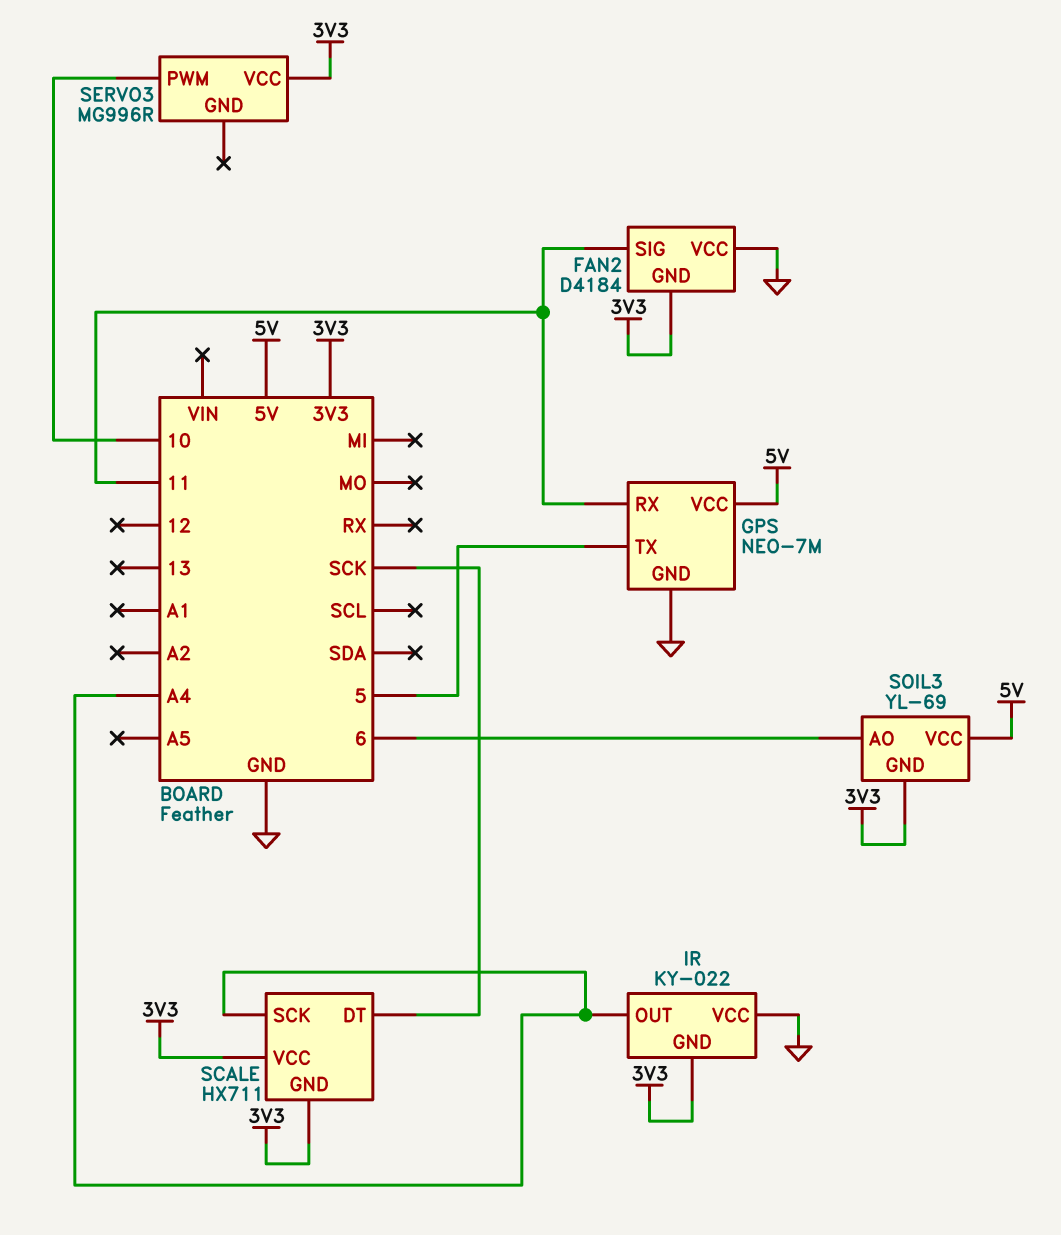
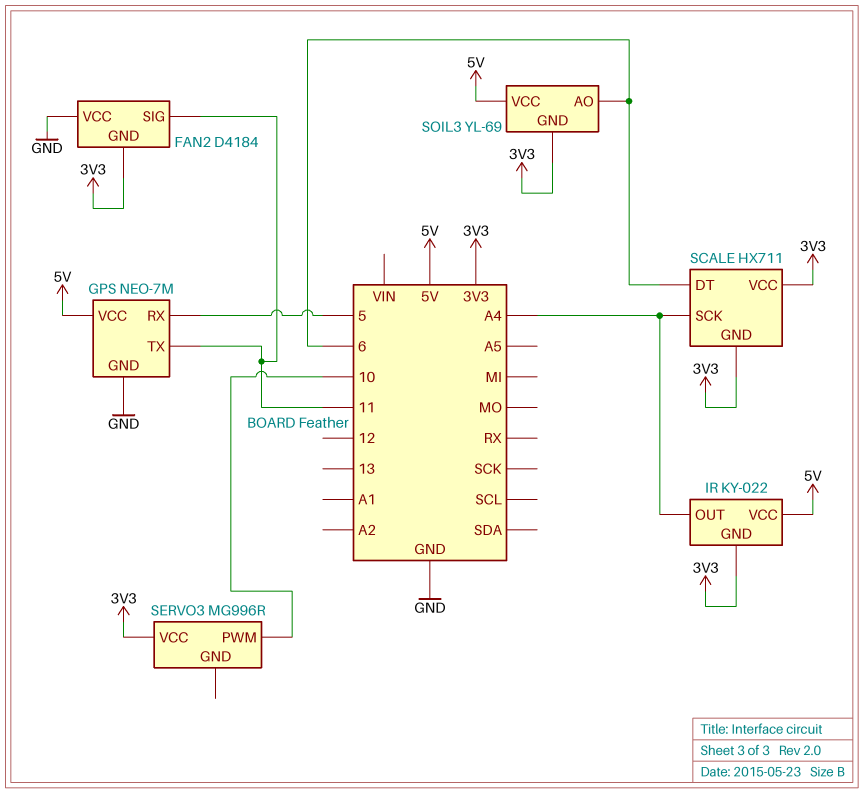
GPS pin RX: 11 -> 5
GPS pin TX: 5 -> 11
IR pin VCC: GND -> 5V
SCALE pin DT: SCK -> 6

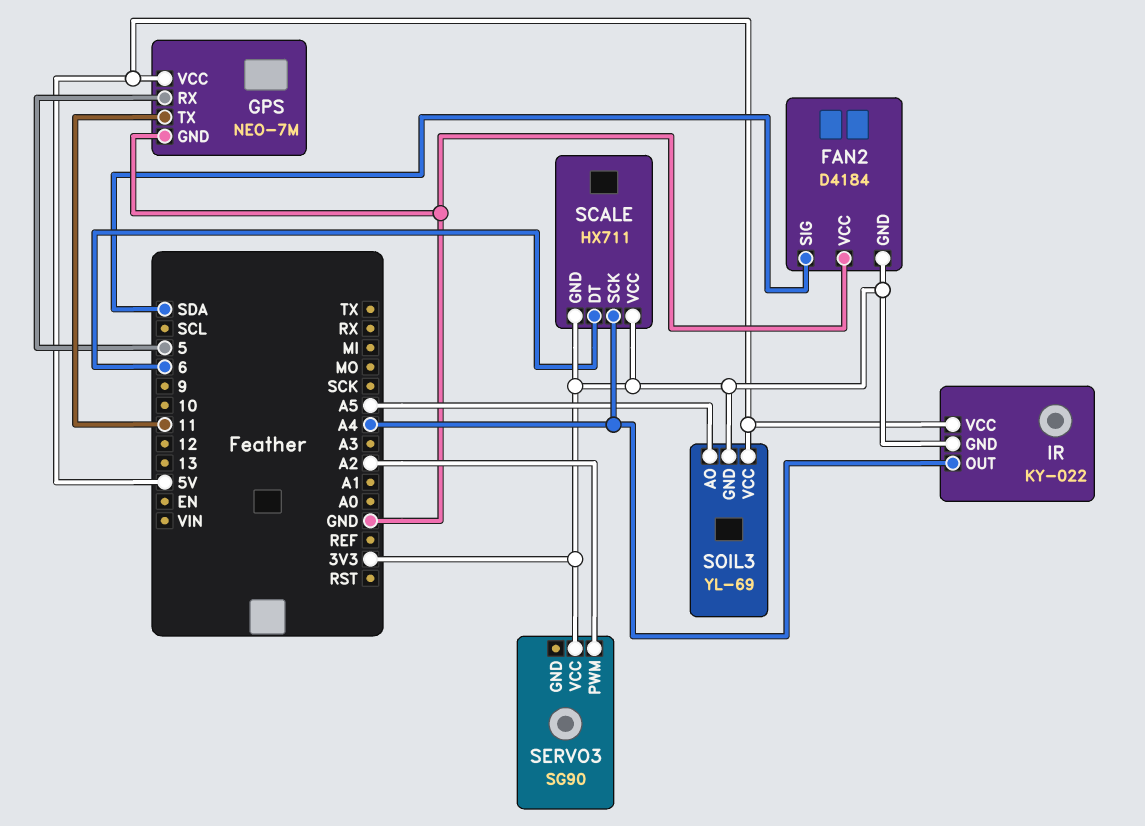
FAN2 pin SIG: 11 -> SDA
SERVO3: MG996R -> SG90
SERVO3 pin PWM: 10 -> A2
SOIL3 pin AO: 6 -> A5

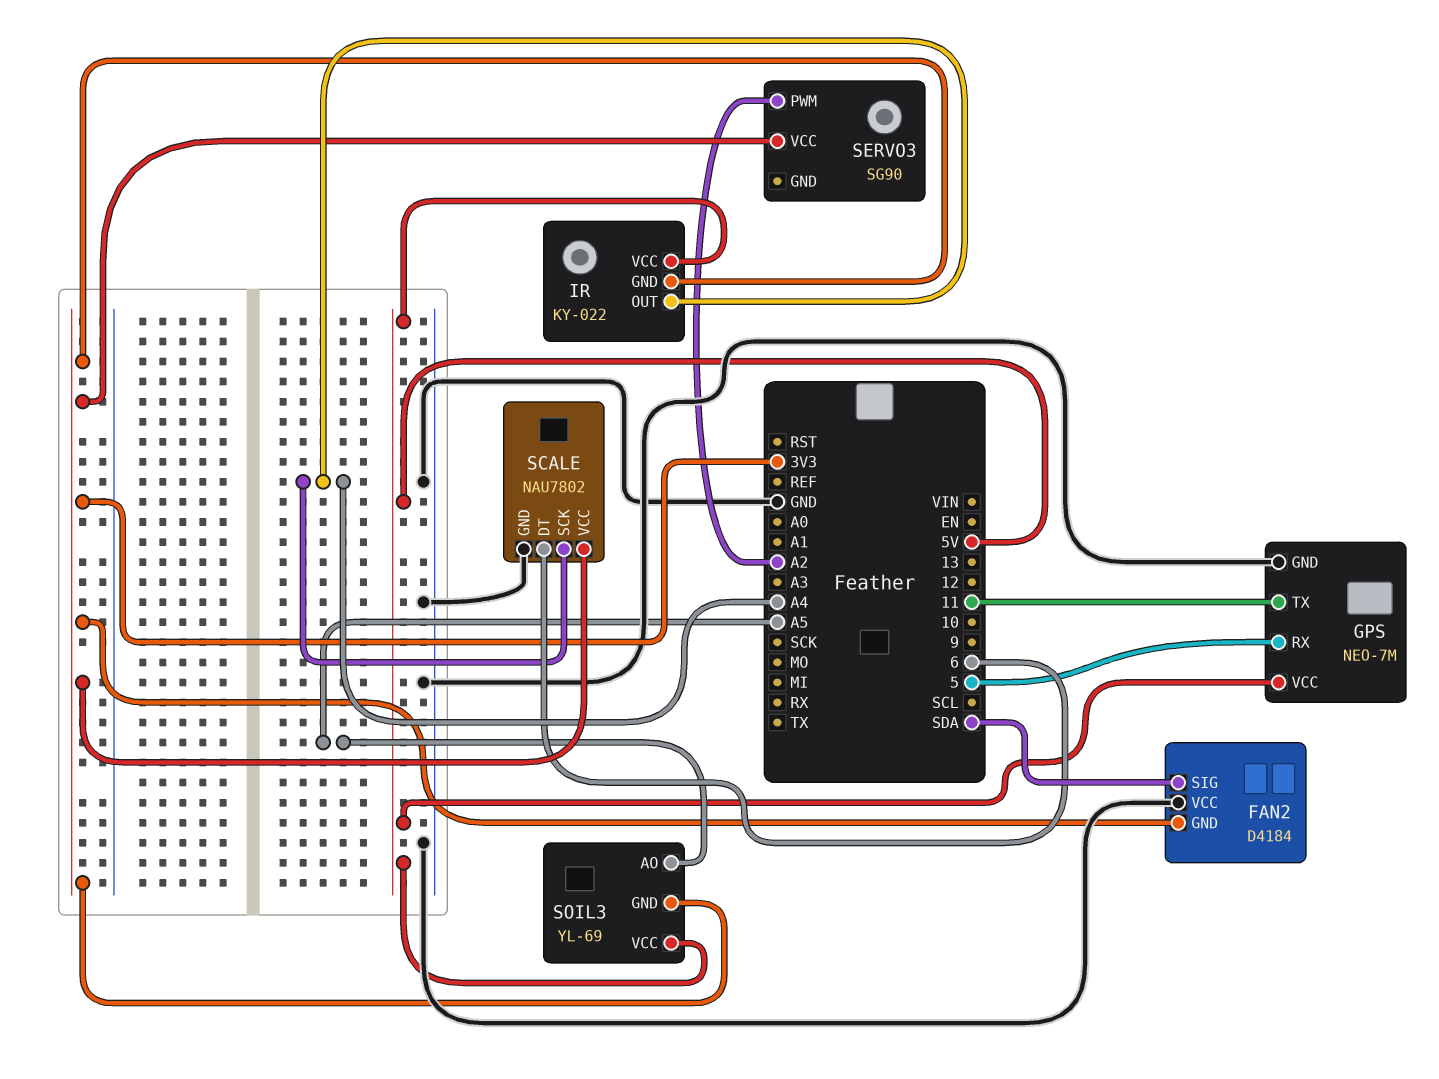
SCALE: HX711 -> NAU7802
SCALE pin GND: 3V3 -> GND

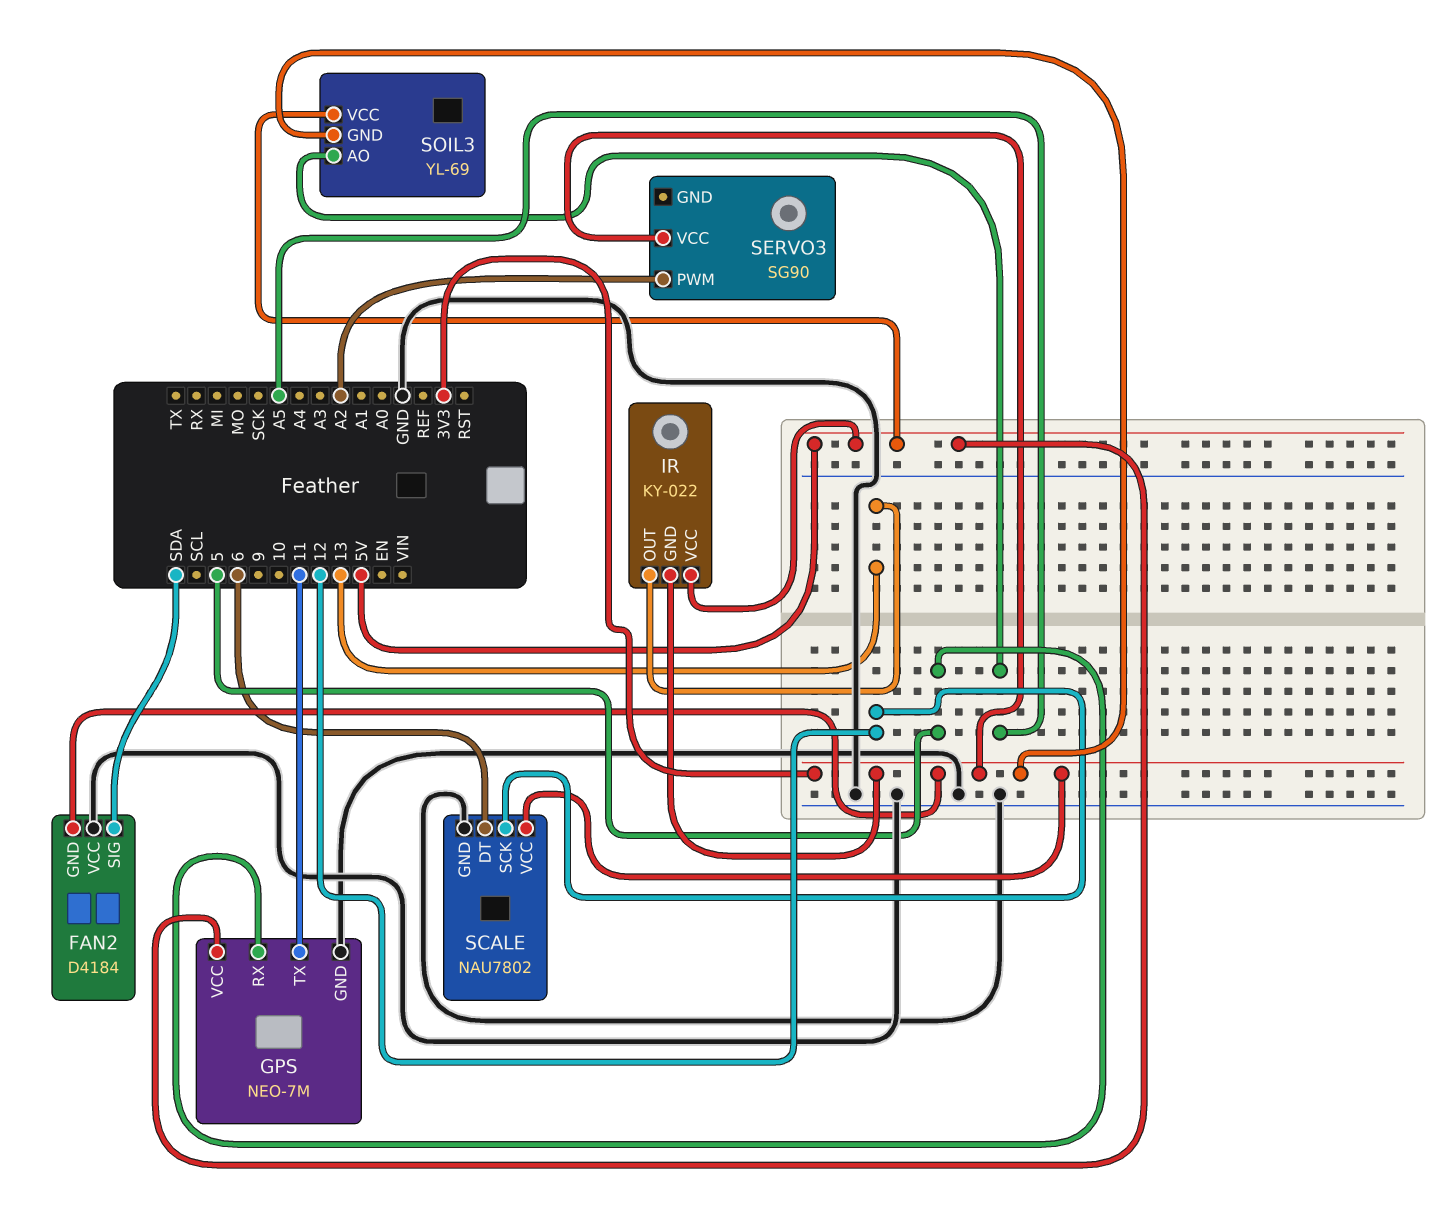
IR pin OUT: A4 -> 13
SCALE pin SCK: A4 -> 12

